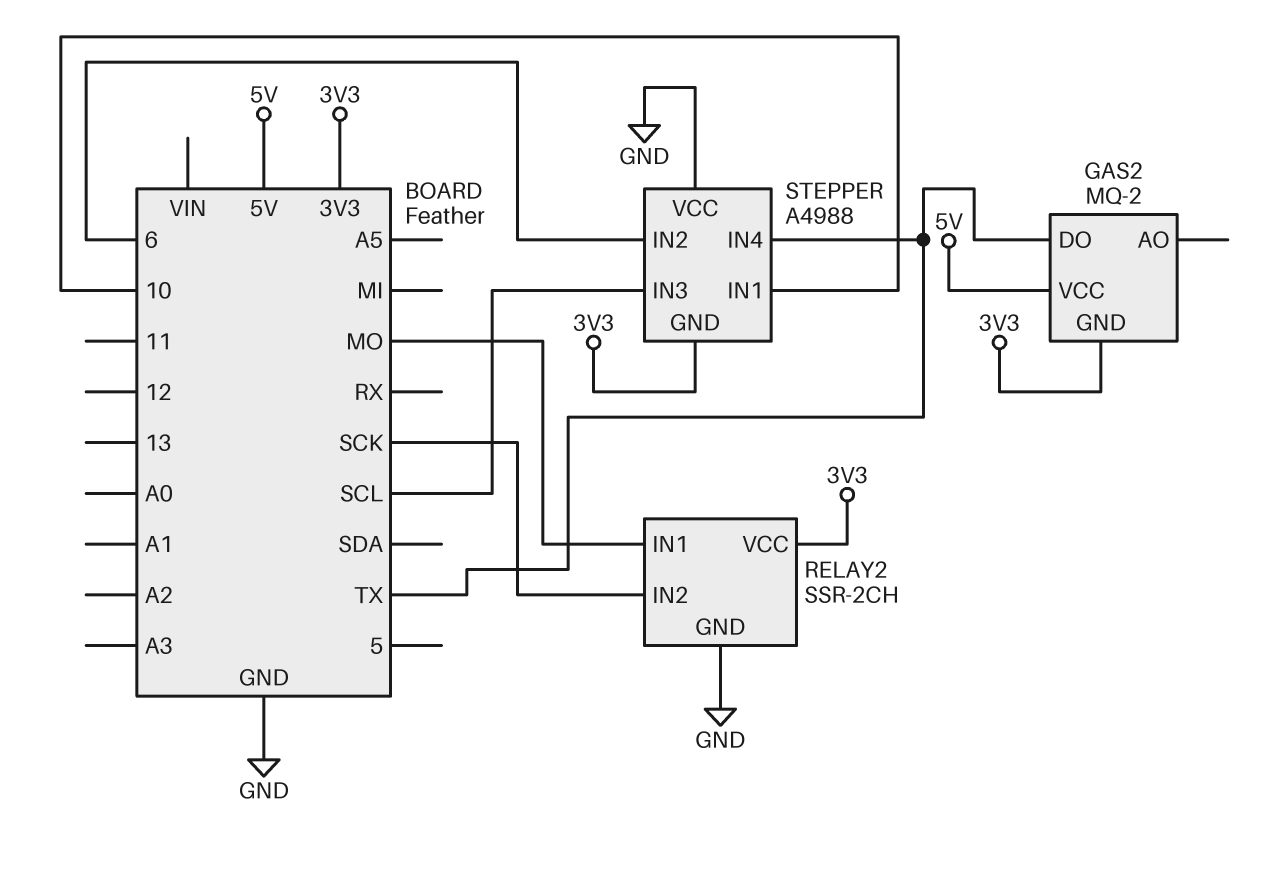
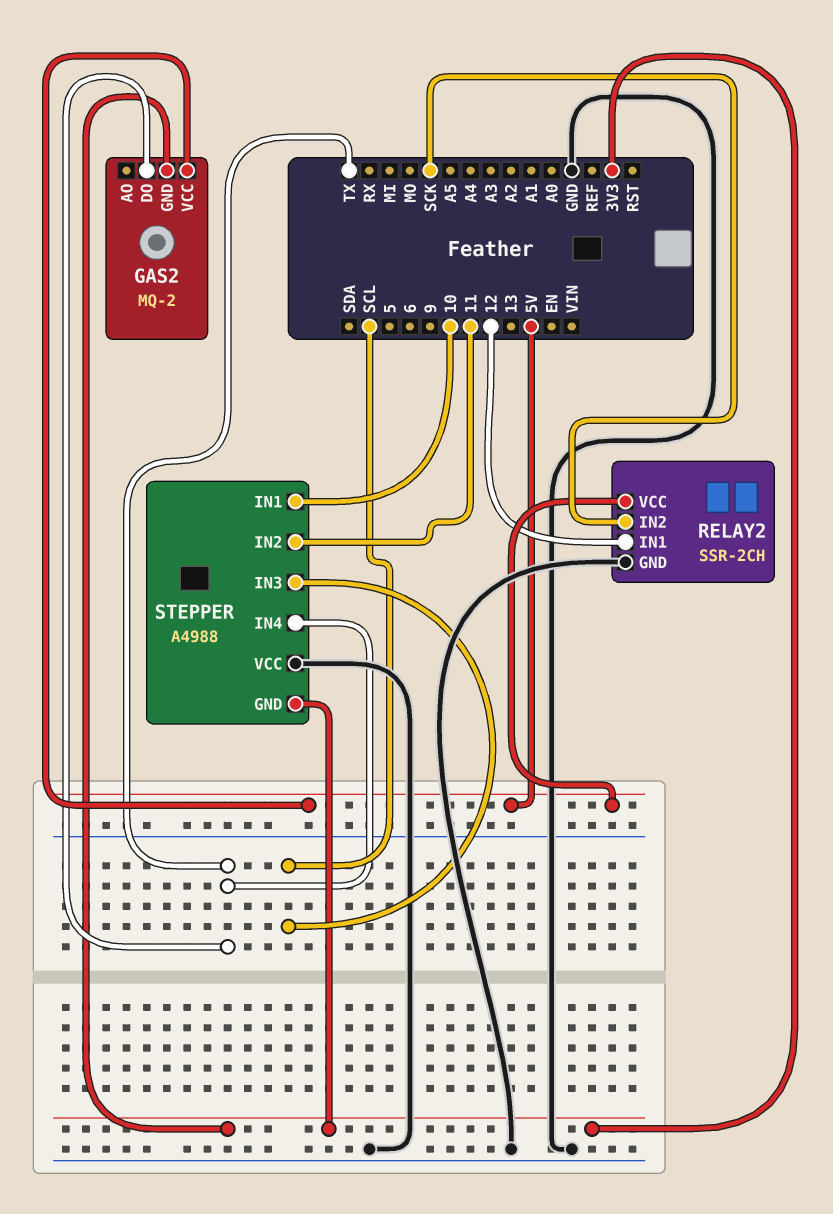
RELAY2 pin IN1: MO -> 12
RELAY2 pin VCC: 3V3 -> 5V
STEPPER pin IN2: 6 -> 11

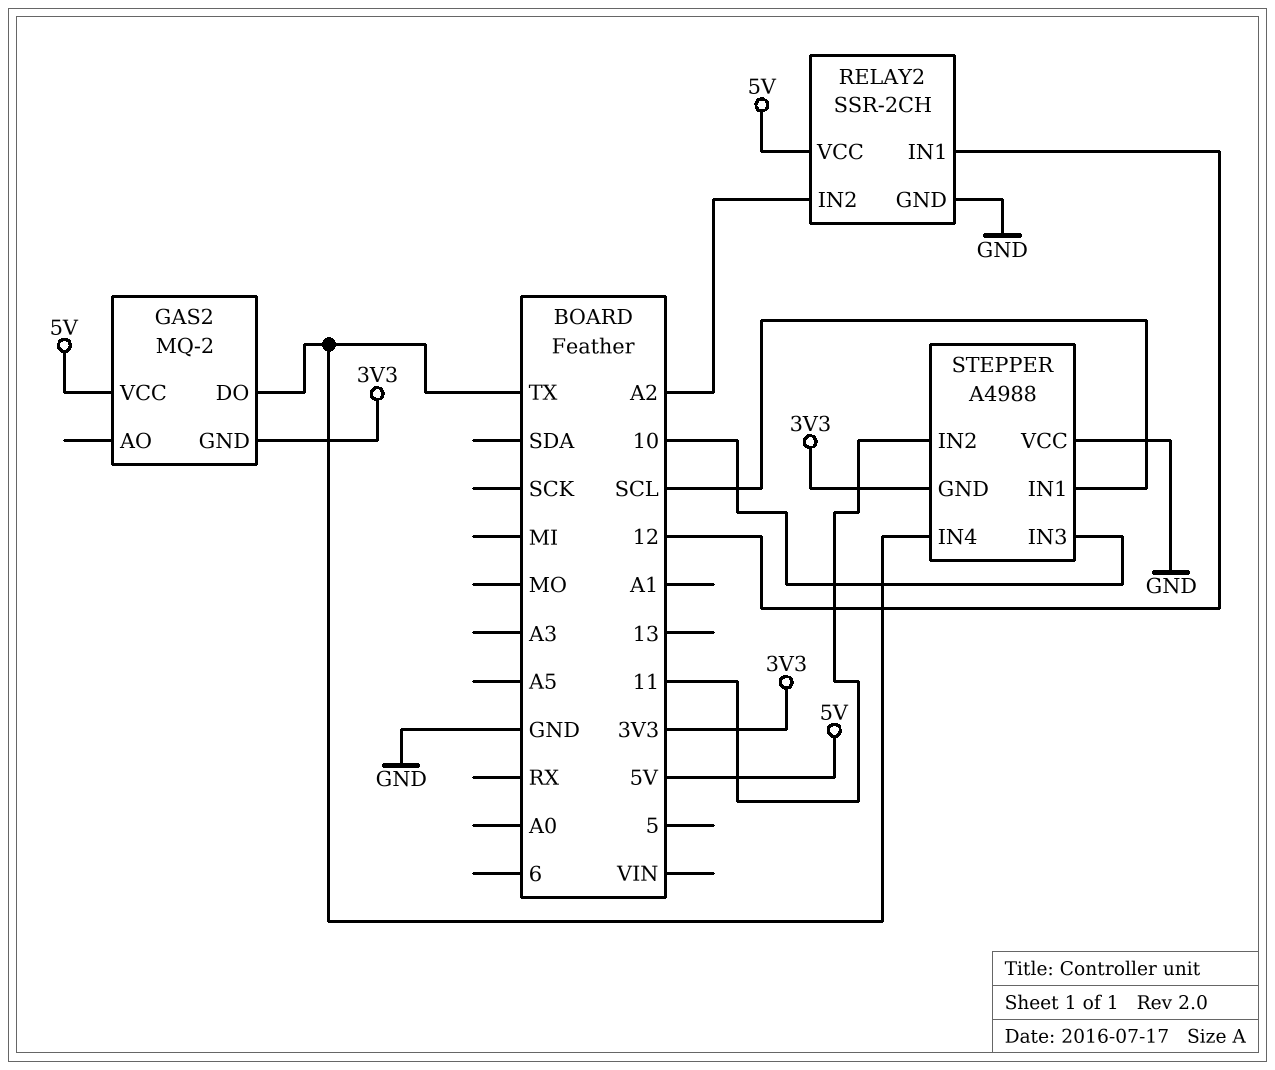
RELAY2 pin IN2: SCK -> A2
STEPPER pin IN1: 10 -> SCL
STEPPER pin IN3: SCL -> 10

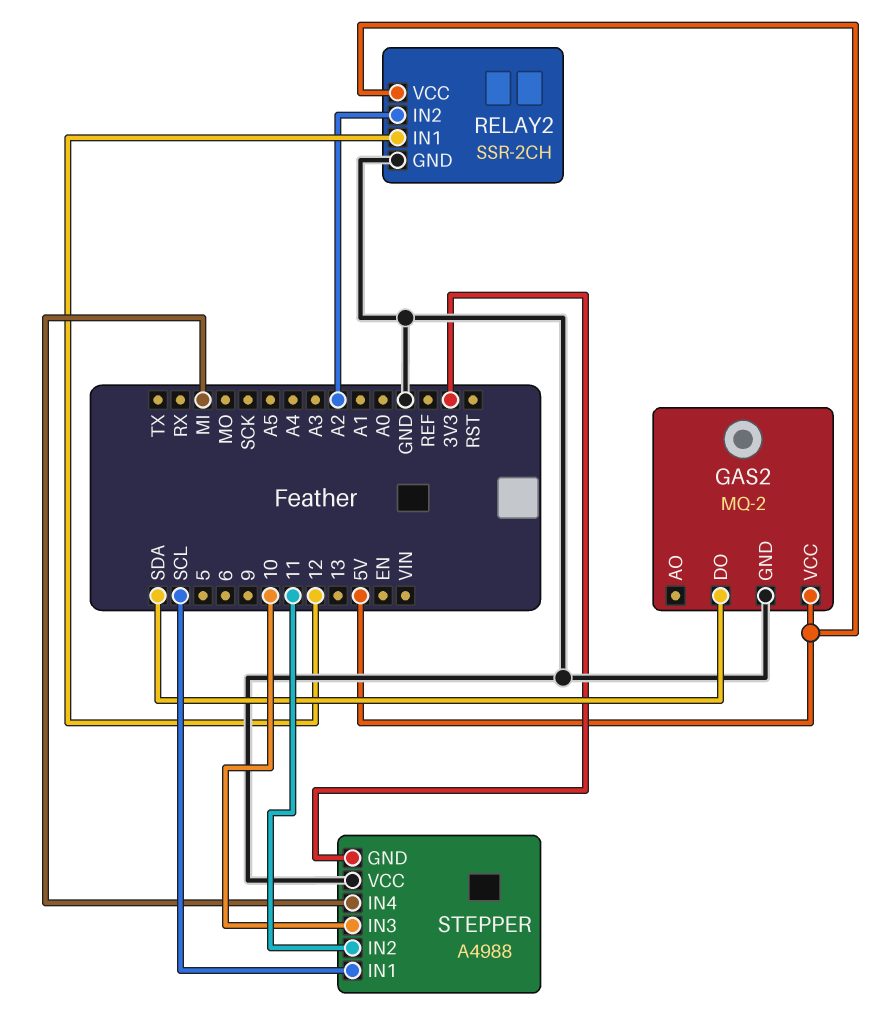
GAS2 pin DO: TX -> SDA
GAS2 pin GND: 3V3 -> GND
STEPPER pin IN4: TX -> MI

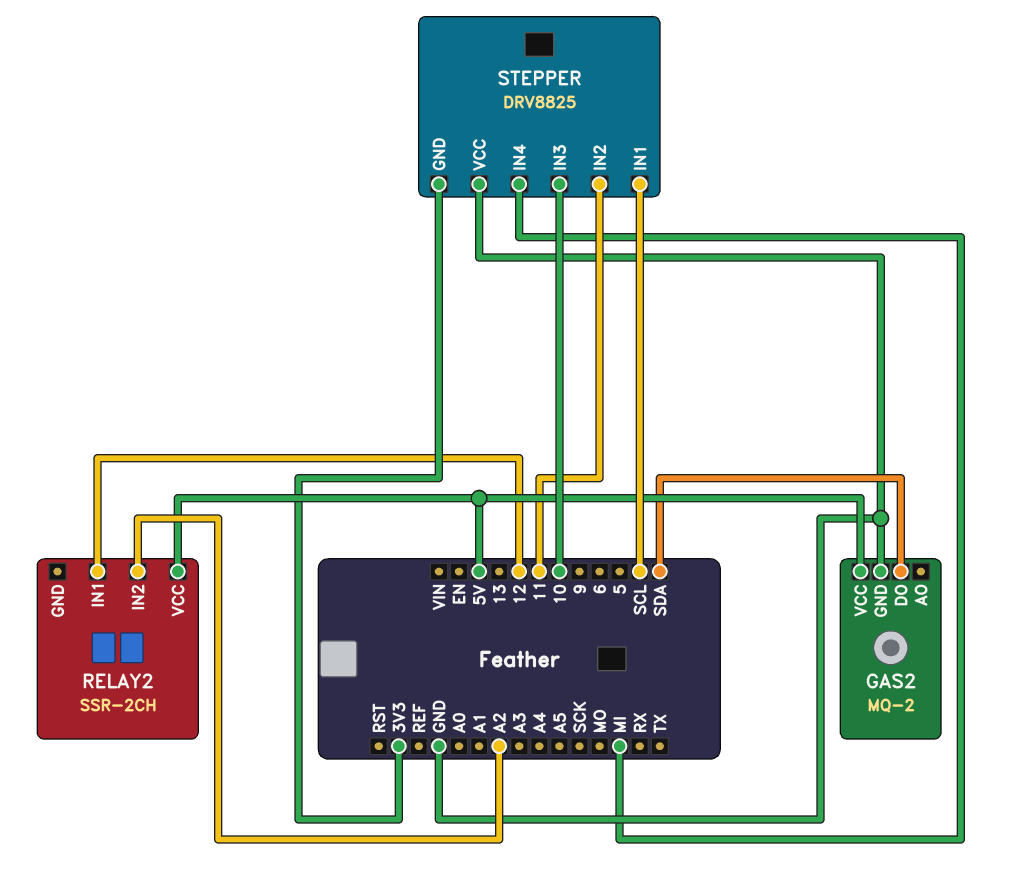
RELAY2 pin GND: GND -> none
STEPPER: A4988 -> DRV8825

